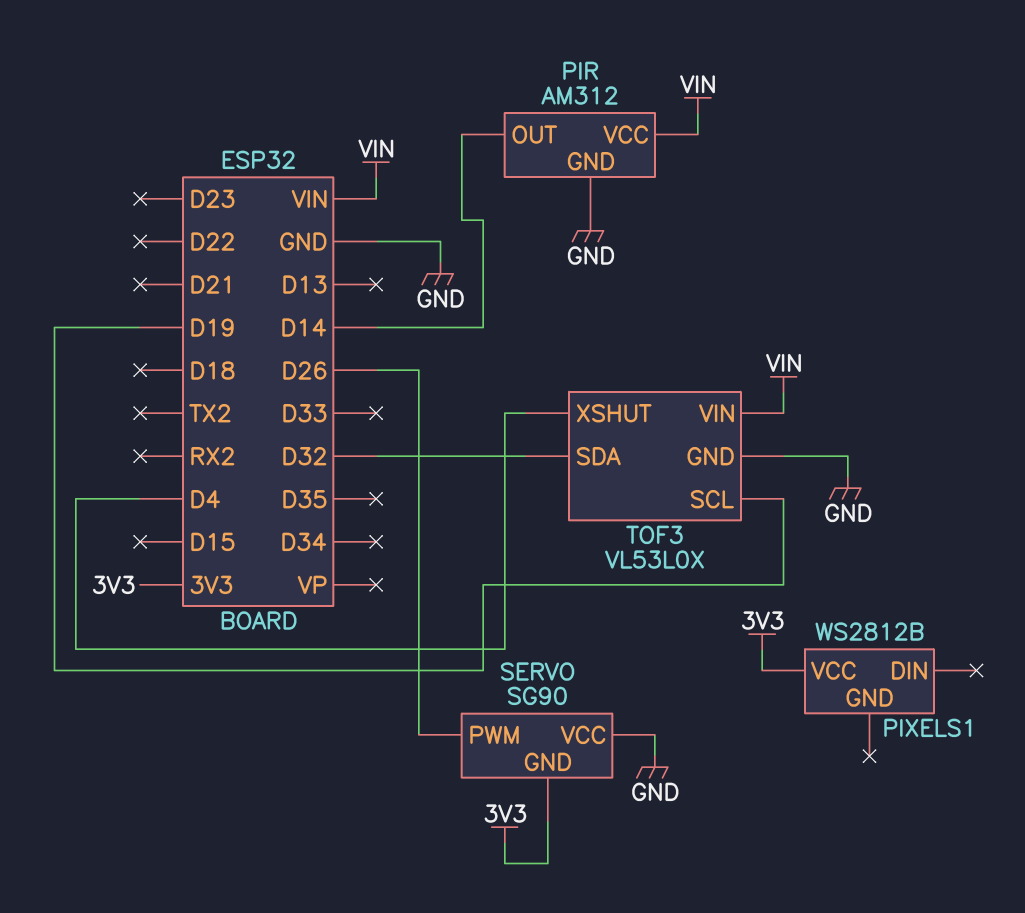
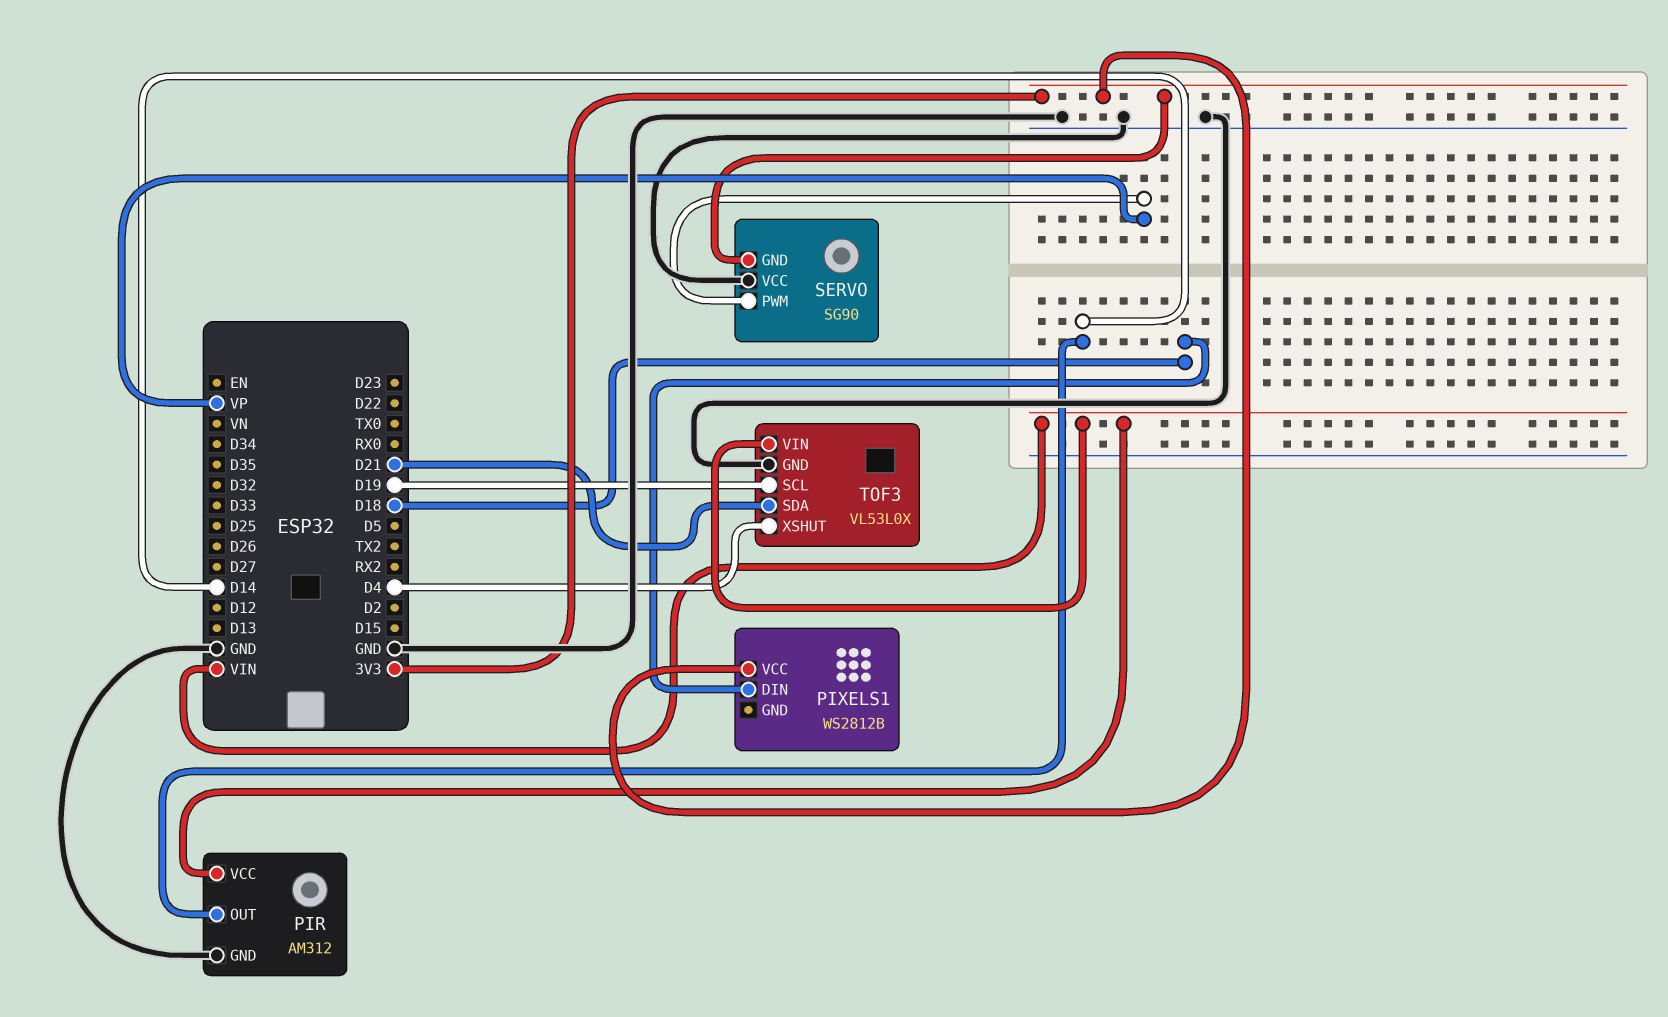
PIXELS1 pin DIN: none -> D18
SERVO pin PWM: D26 -> VP
TOF3 pin SDA: D32 -> D21

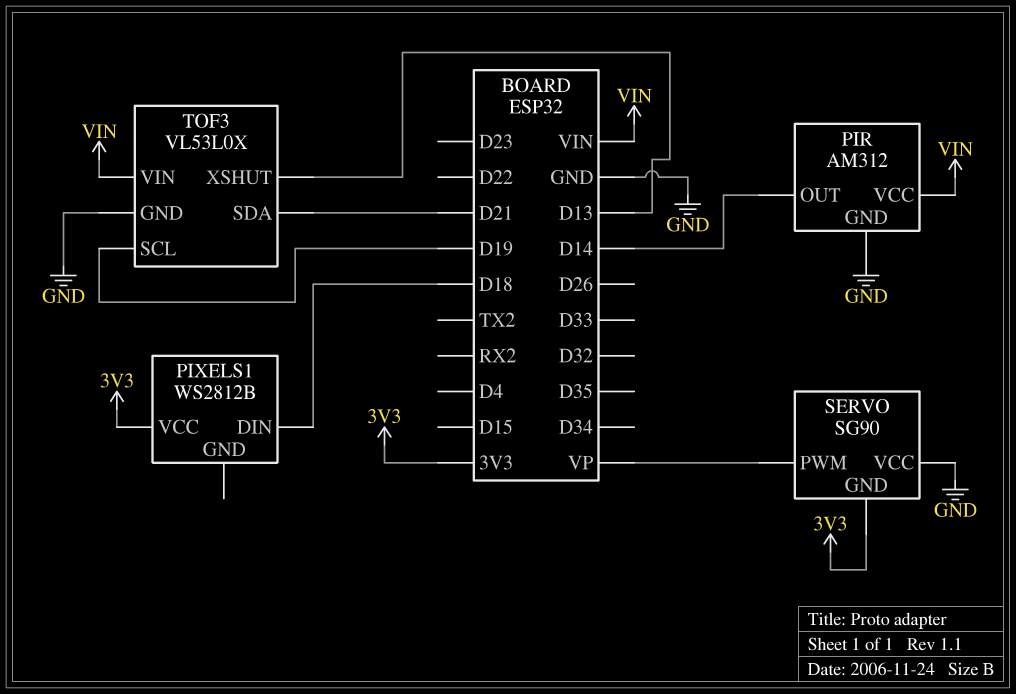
TOF3 pin XSHUT: D4 -> D13

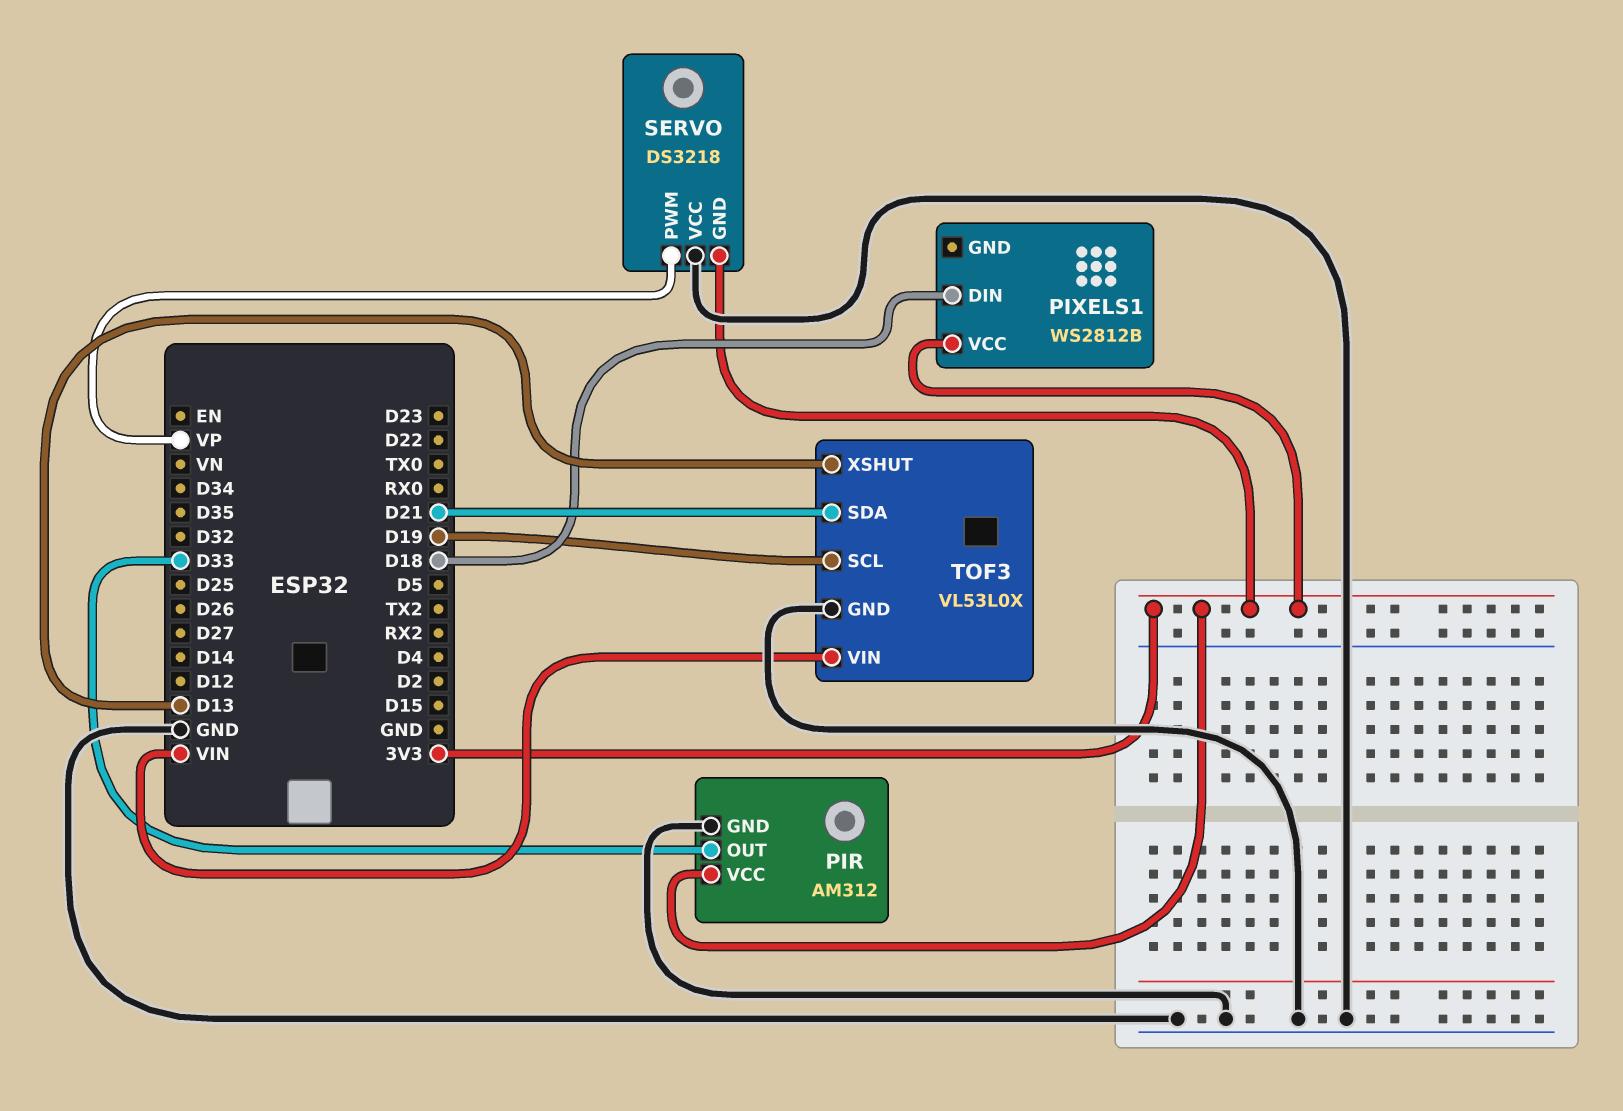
PIR pin OUT: D14 -> D33
PIR pin VCC: VIN -> 3V3
SERVO: SG90 -> DS3218

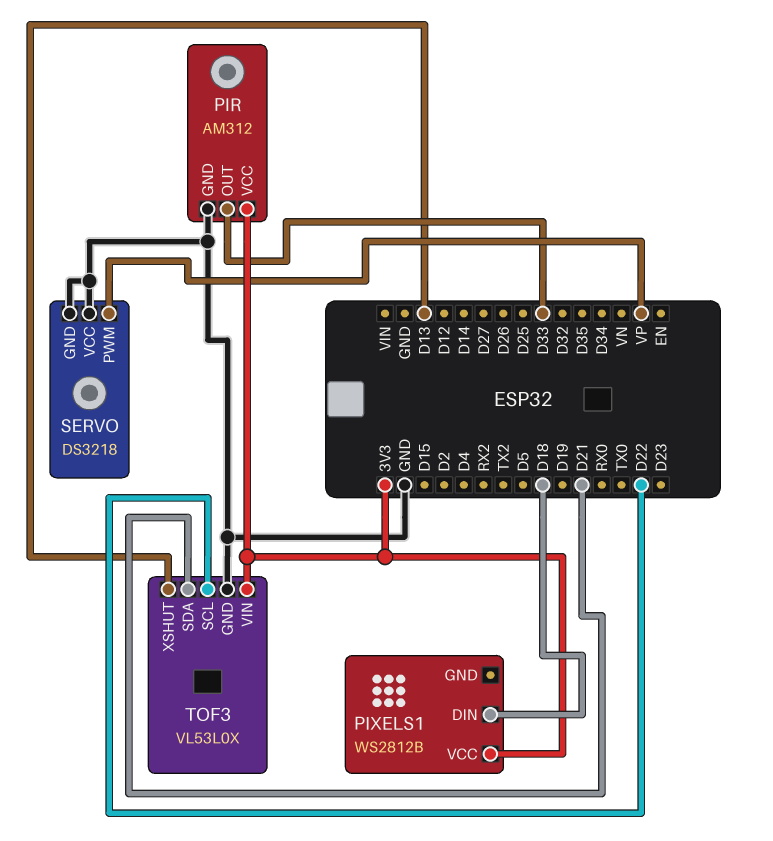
SERVO pin GND: 3V3 -> GND
TOF3 pin SCL: D19 -> D22
TOF3 pin VIN: VIN -> 3V3

